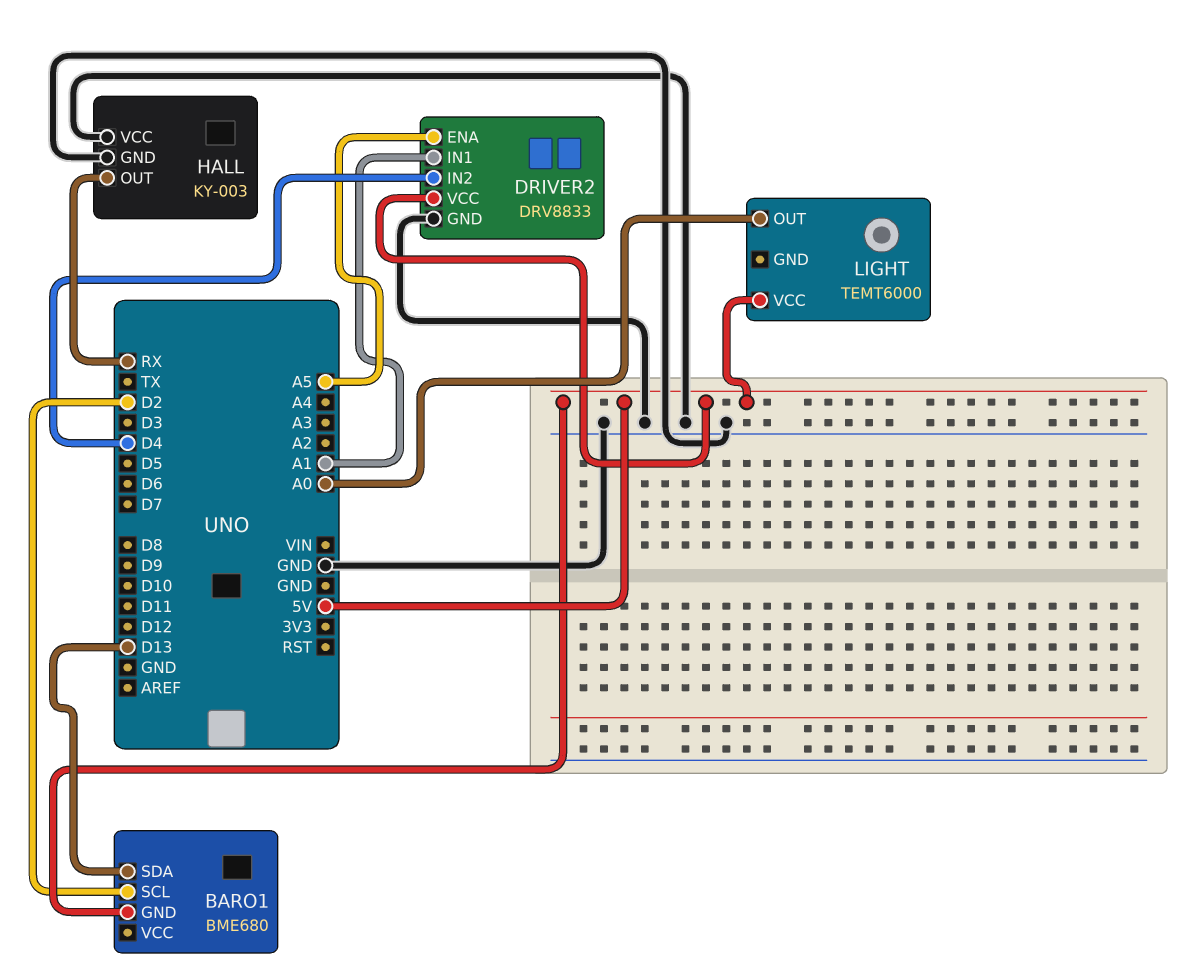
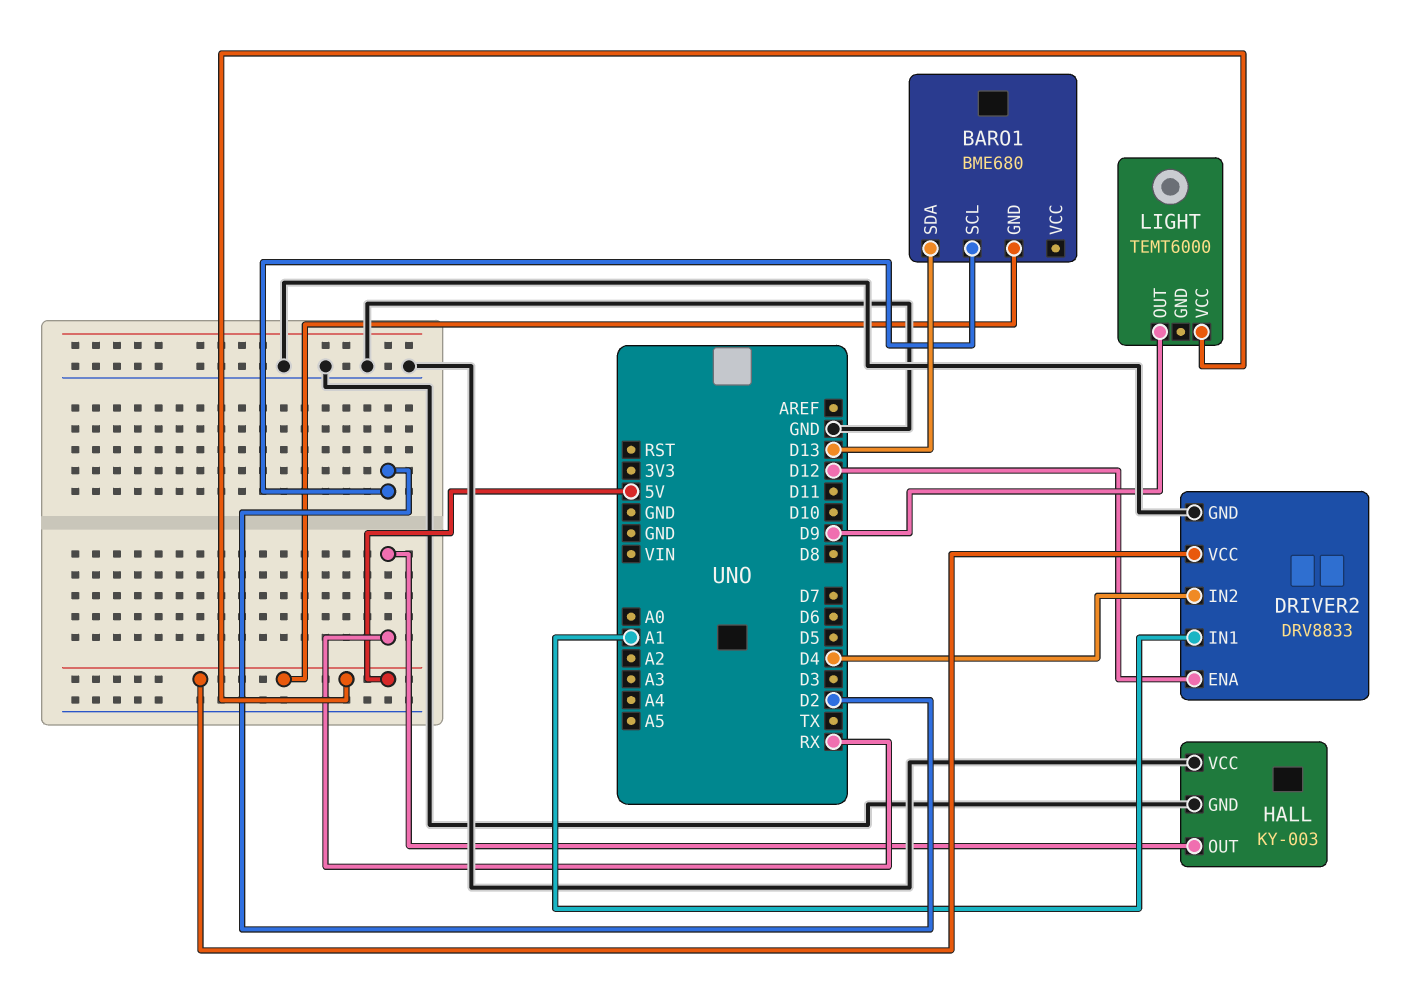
DRIVER2 pin ENA: A5 -> D12
LIGHT pin OUT: A0 -> D9

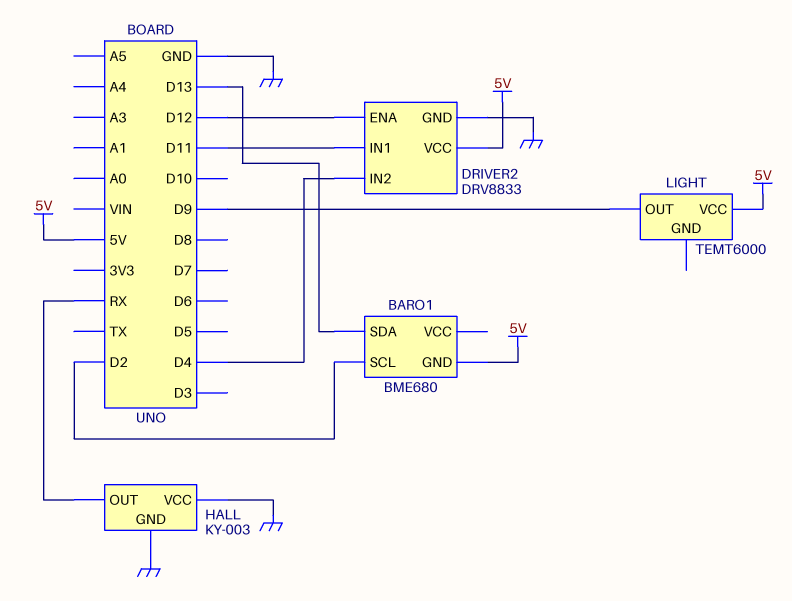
DRIVER2 pin IN1: A1 -> D11

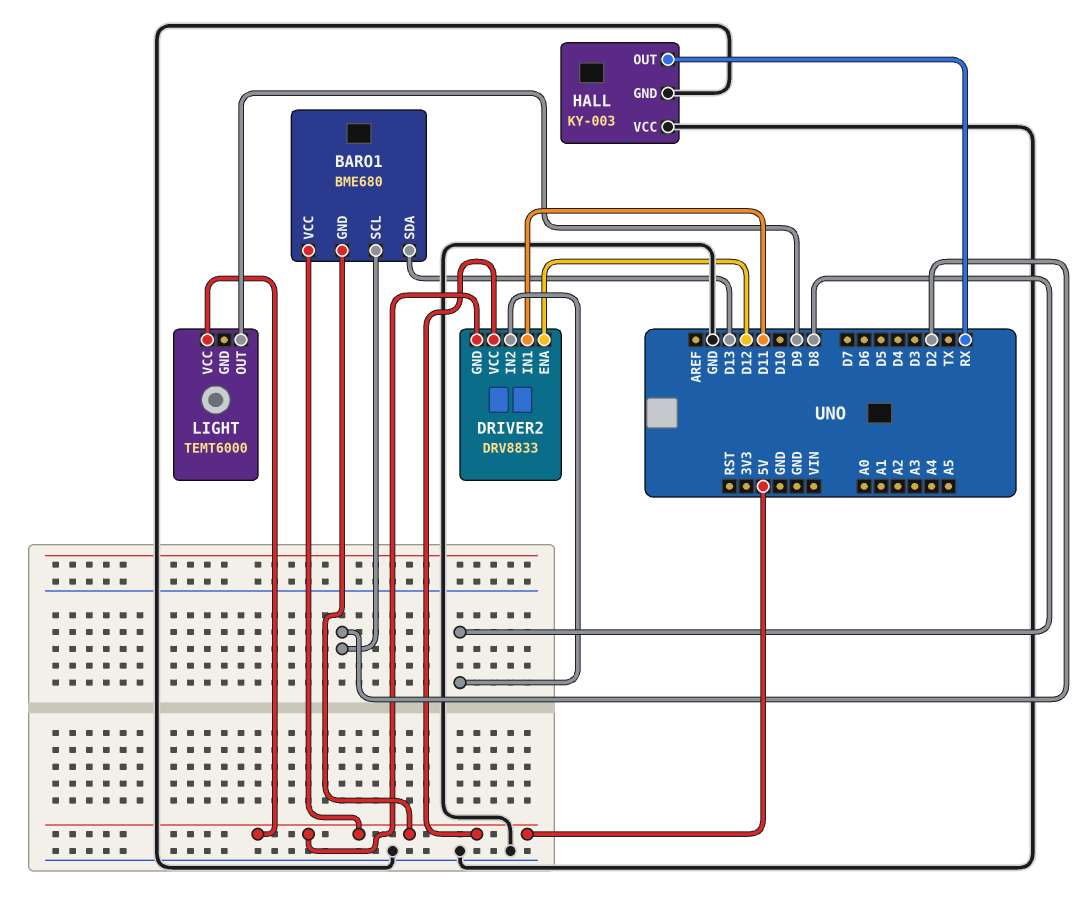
BARO1 pin VCC: none -> 5V
DRIVER2 pin GND: GND -> 5V
DRIVER2 pin IN2: D4 -> D8

